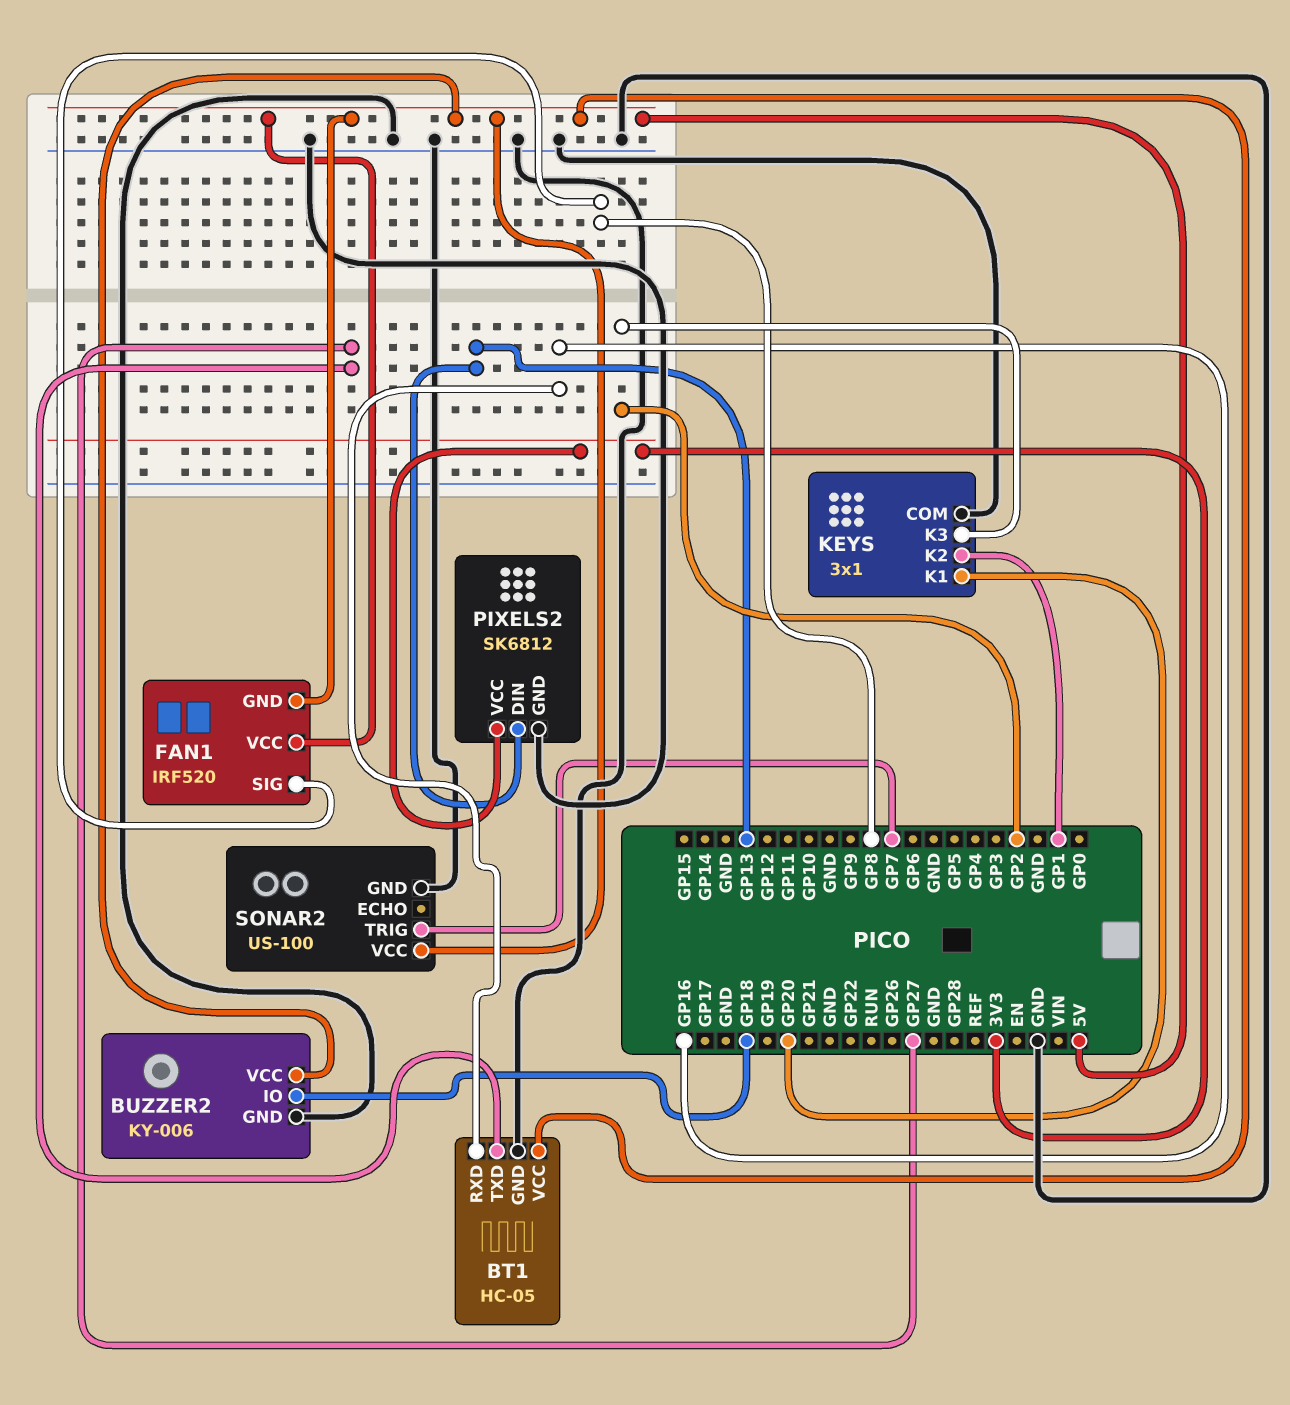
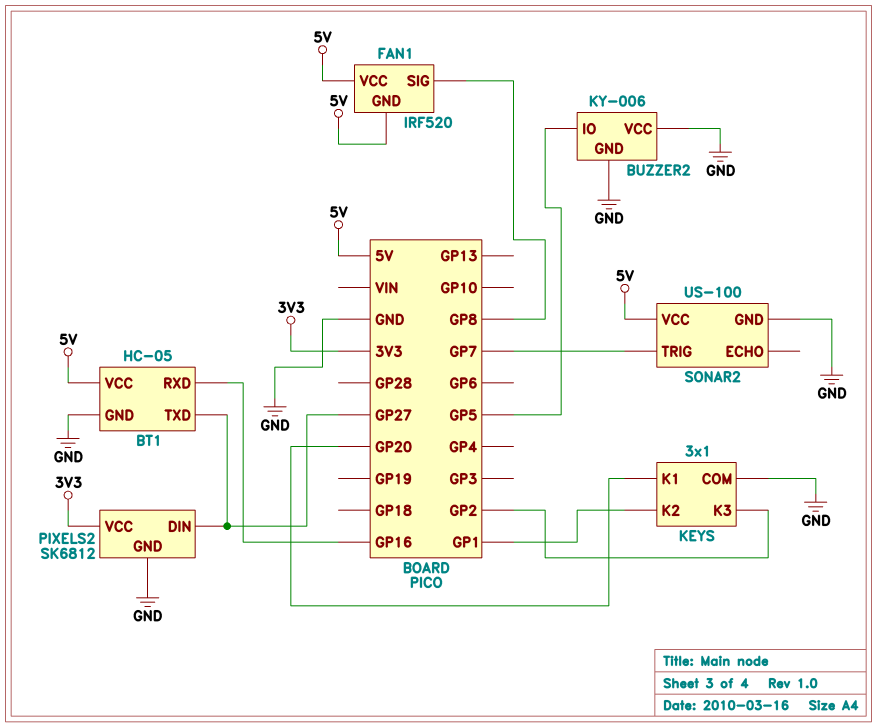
BUZZER2 pin IO: GP18 -> GP5
BUZZER2 pin VCC: 5V -> GND
PIXELS2 pin DIN: GP13 -> GP27

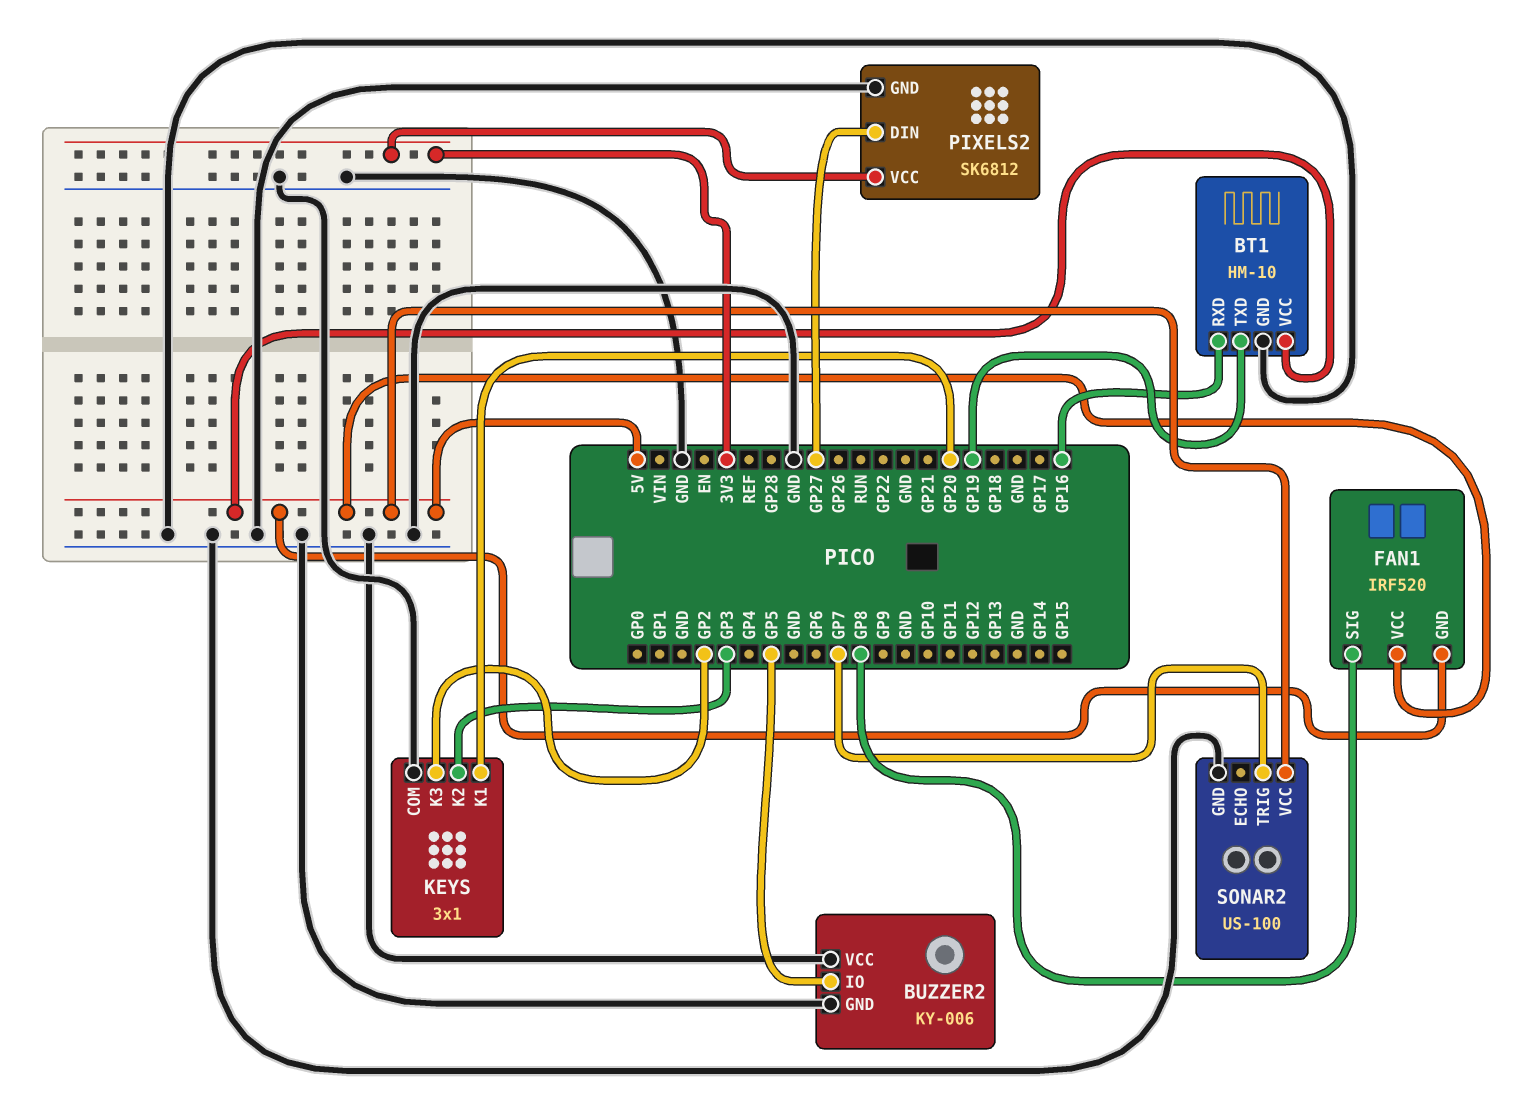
BT1: HC-05 -> HM-10
BT1 pin TXD: GP27 -> GP19
KEYS pin K2: GP1 -> GP3

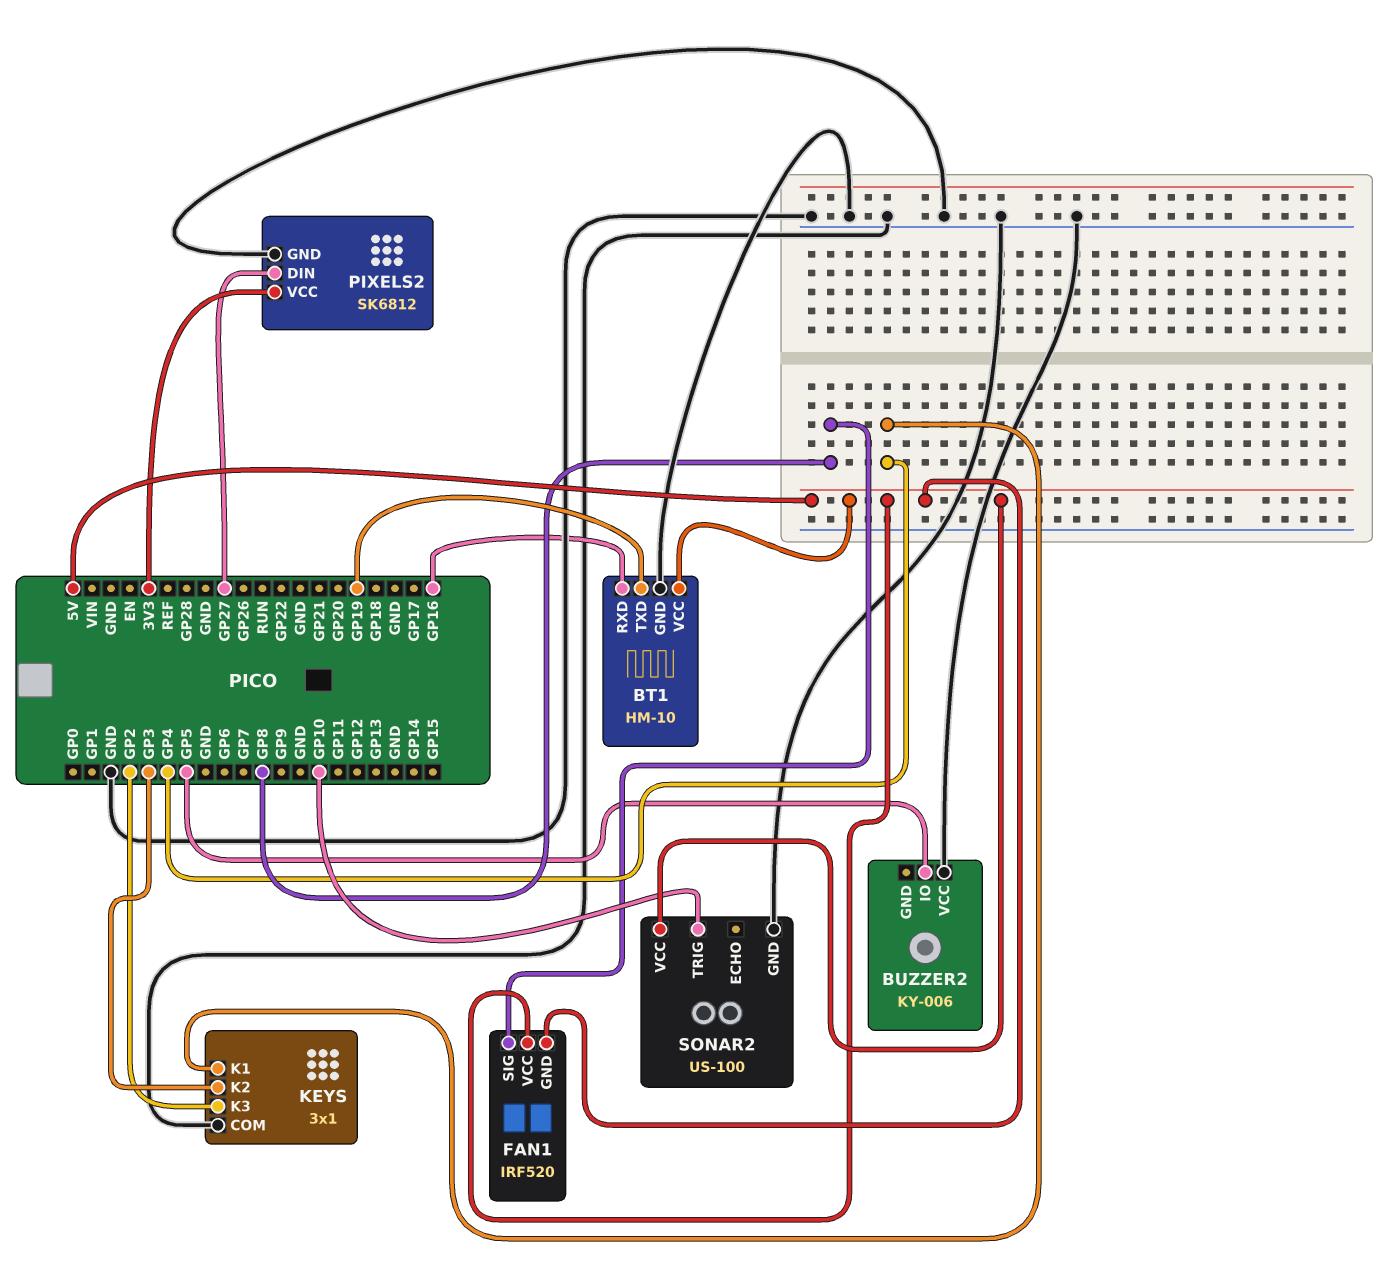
BUZZER2 pin GND: GND -> none
KEYS pin K1: GP20 -> GP4
SONAR2 pin TRIG: GP7 -> GP10

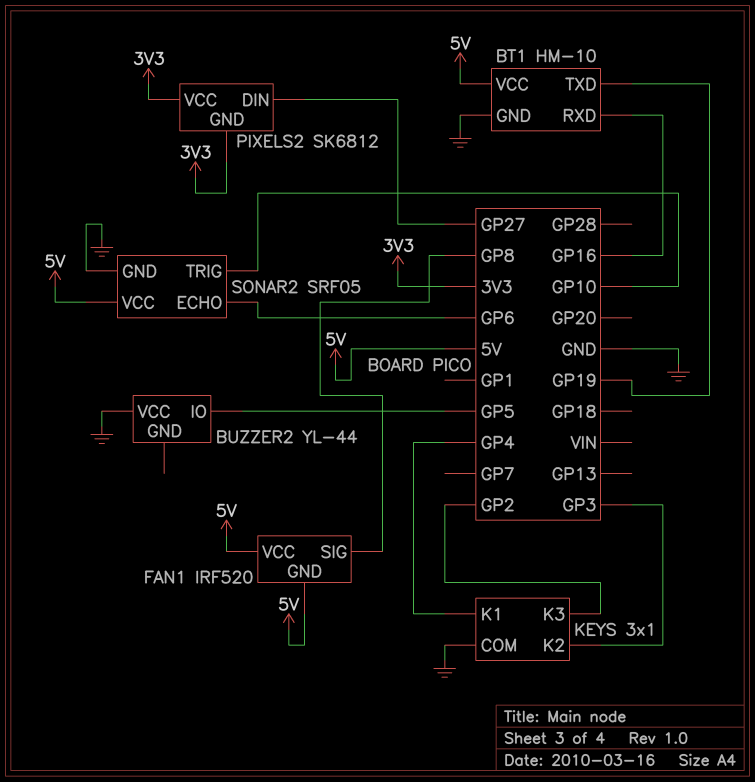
BUZZER2: KY-006 -> YL-44
PIXELS2 pin GND: GND -> 3V3
SONAR2: US-100 -> SRF05
SONAR2 pin ECHO: none -> GP6

